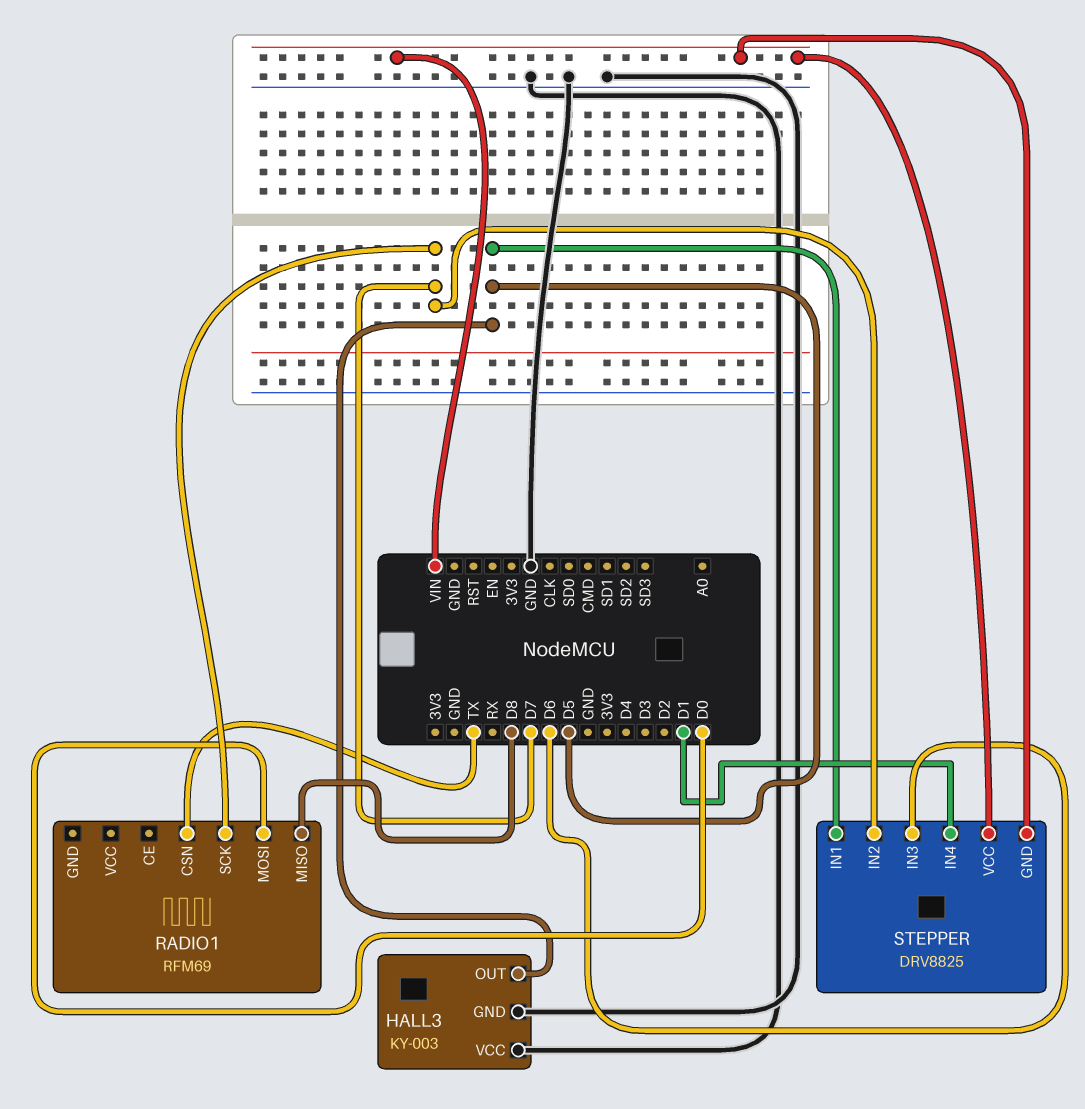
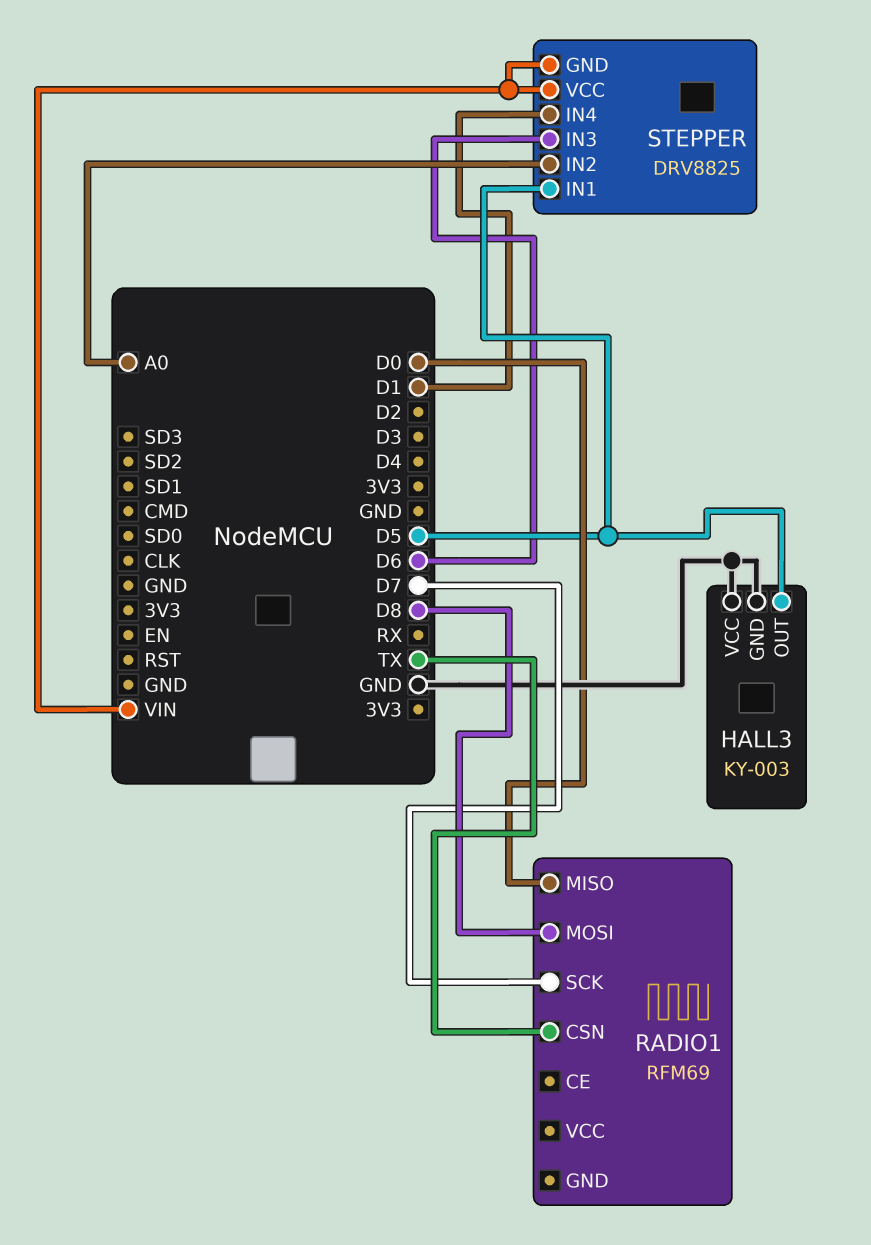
RADIO1 pin MISO: D8 -> D0
RADIO1 pin MOSI: D0 -> D8
STEPPER pin IN2: D7 -> A0

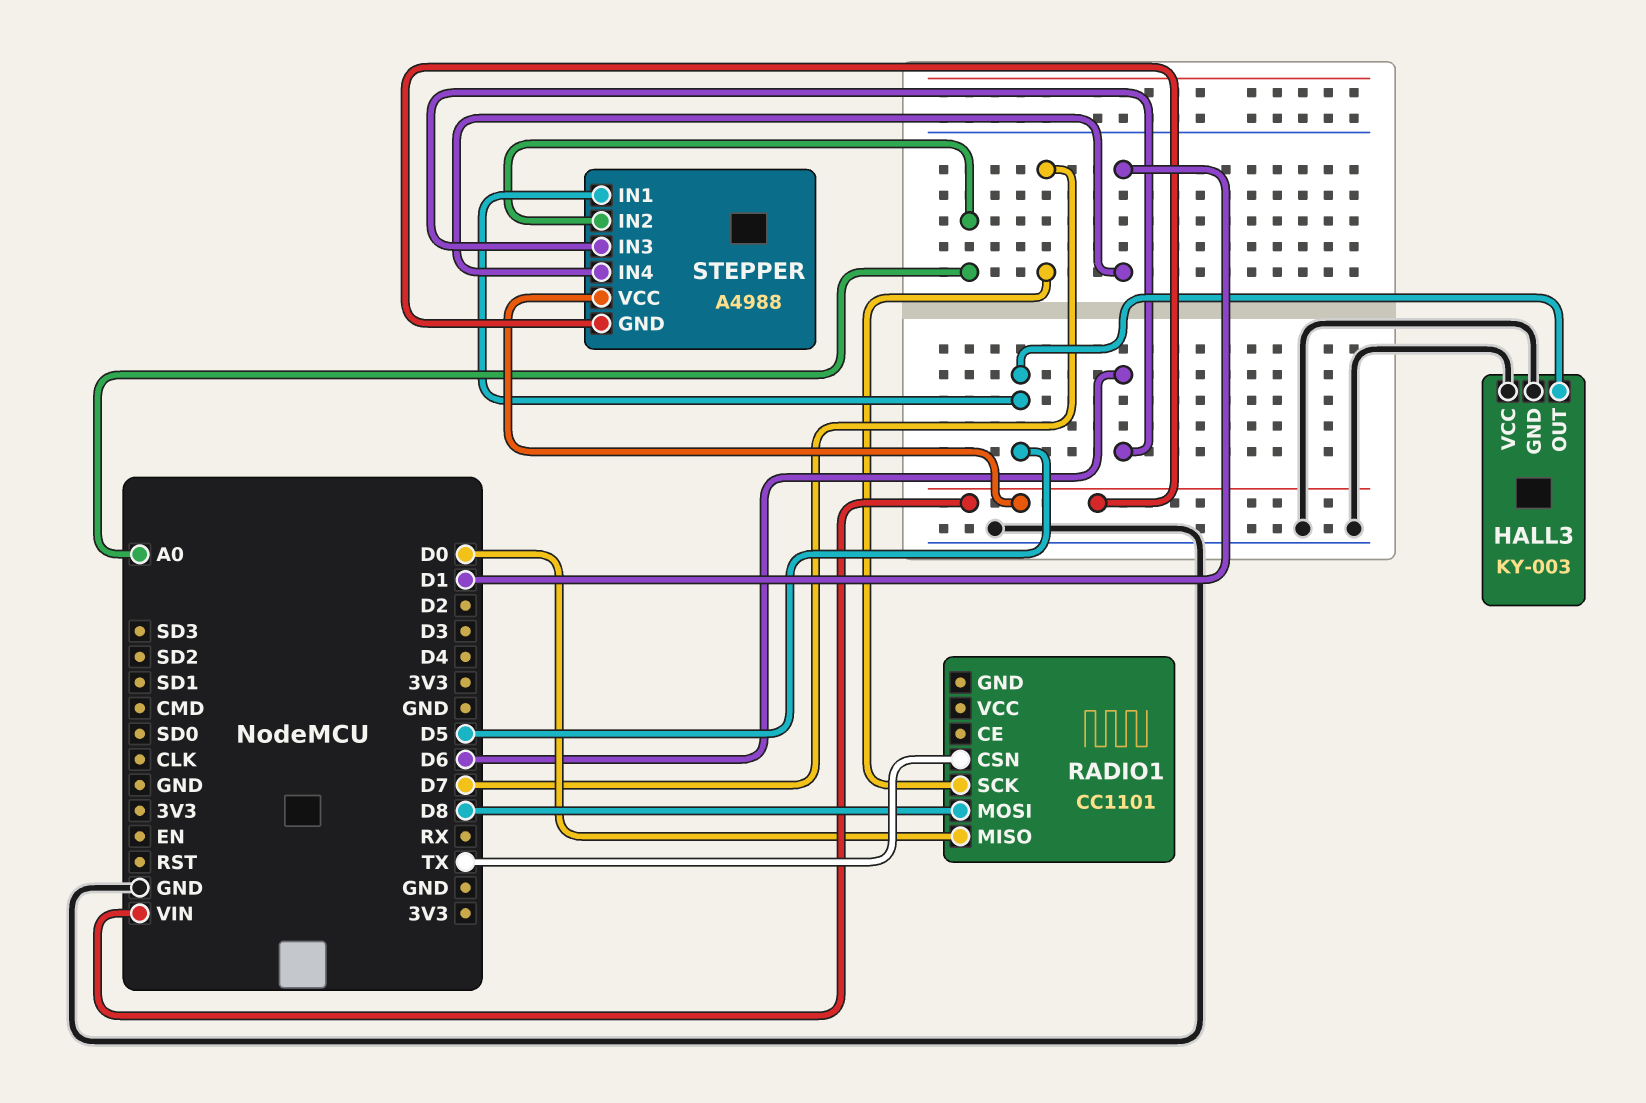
RADIO1: RFM69 -> CC1101
STEPPER: DRV8825 -> A4988

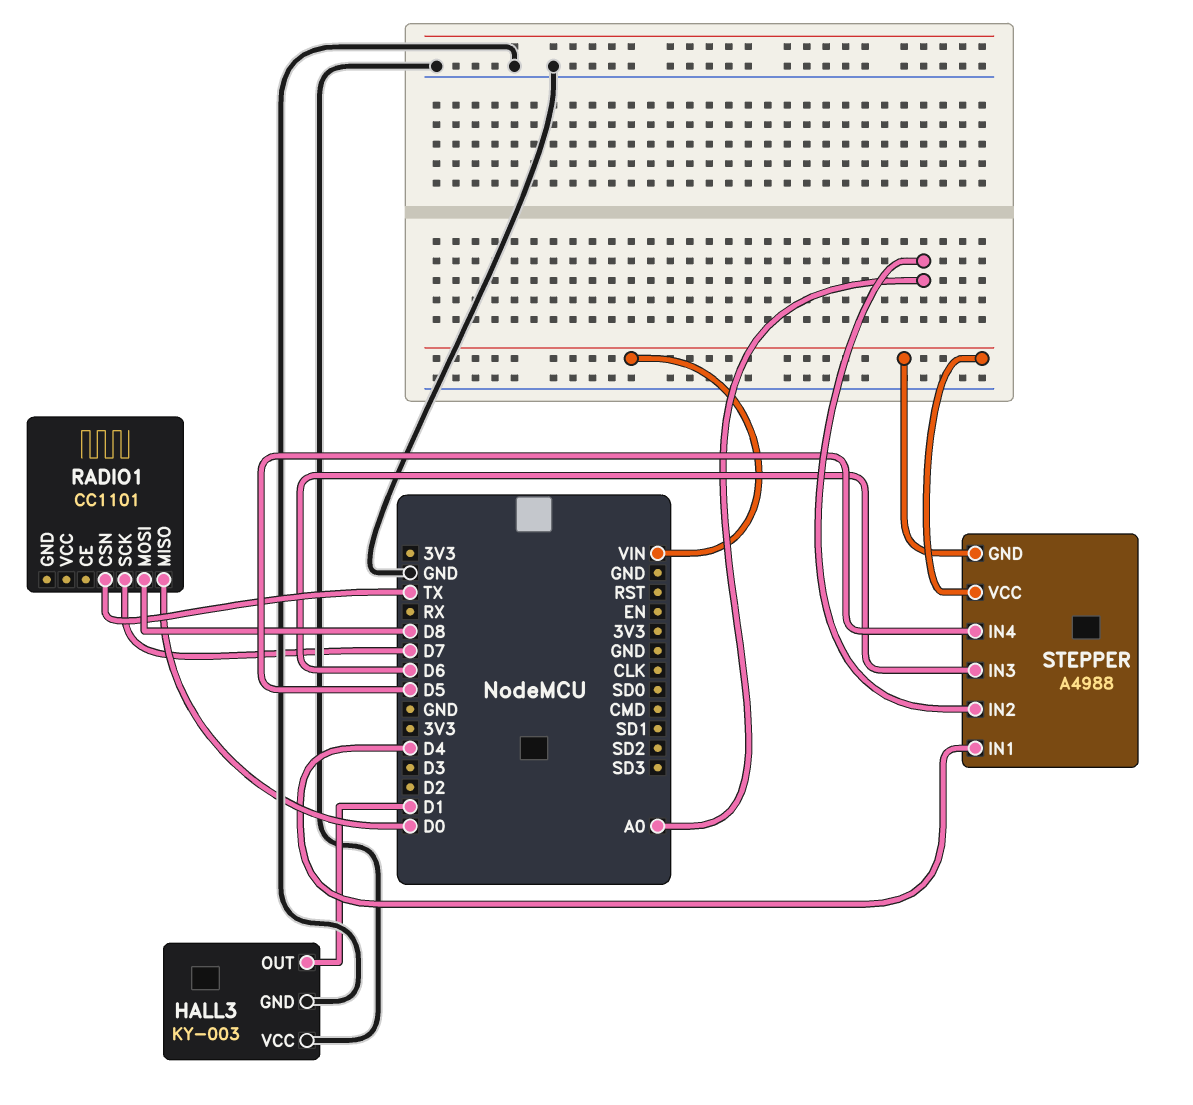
HALL3 pin OUT: D5 -> D1
STEPPER pin IN1: D5 -> D4
STEPPER pin IN4: D1 -> D5

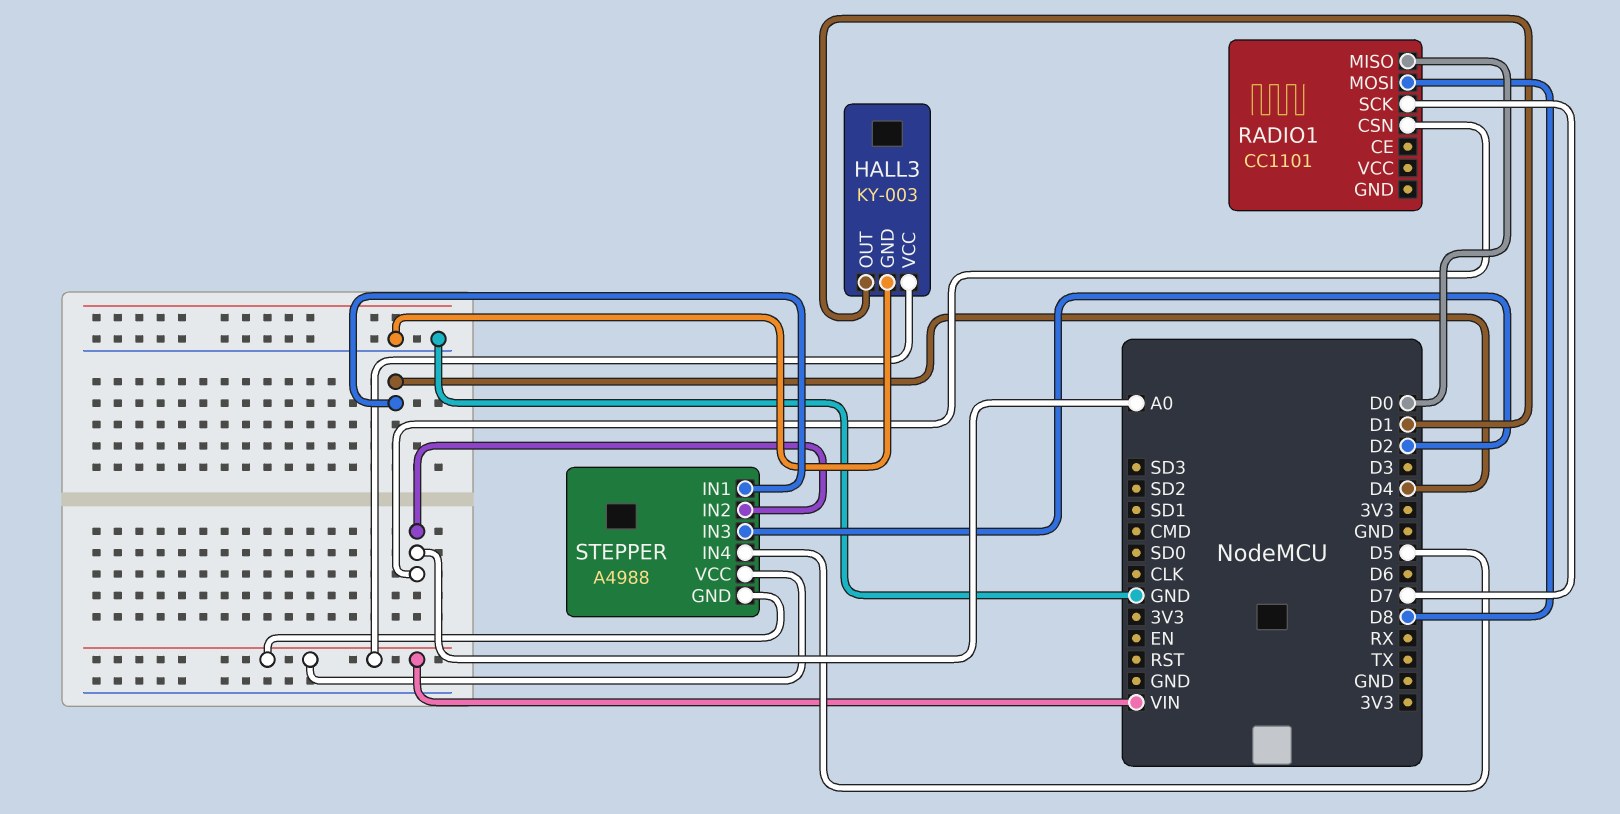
HALL3 pin VCC: GND -> VIN
RADIO1 pin CSN: TX -> A0
STEPPER pin IN3: D6 -> D2

